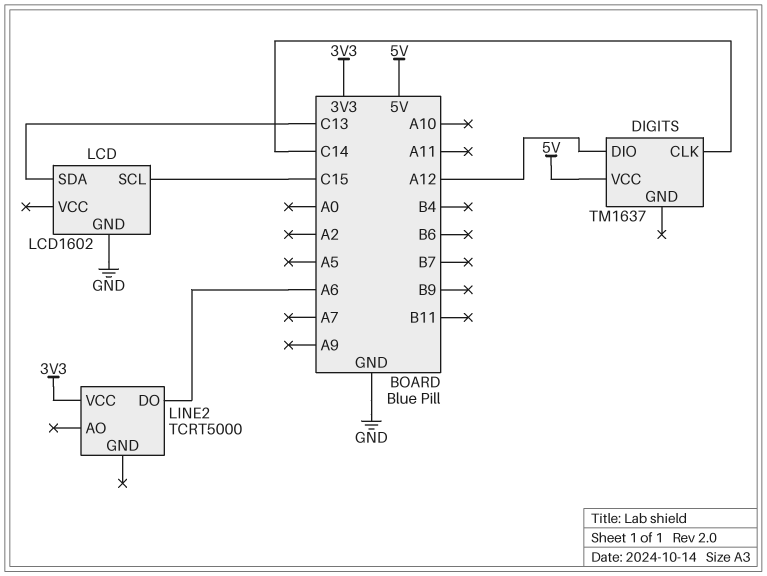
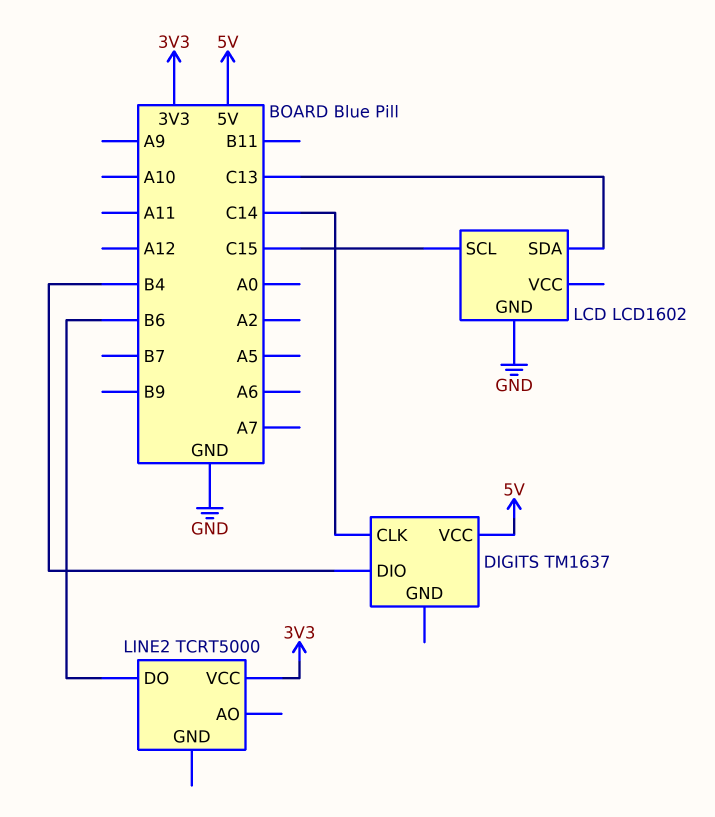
DIGITS pin DIO: A12 -> B4
LINE2 pin DO: A6 -> B6

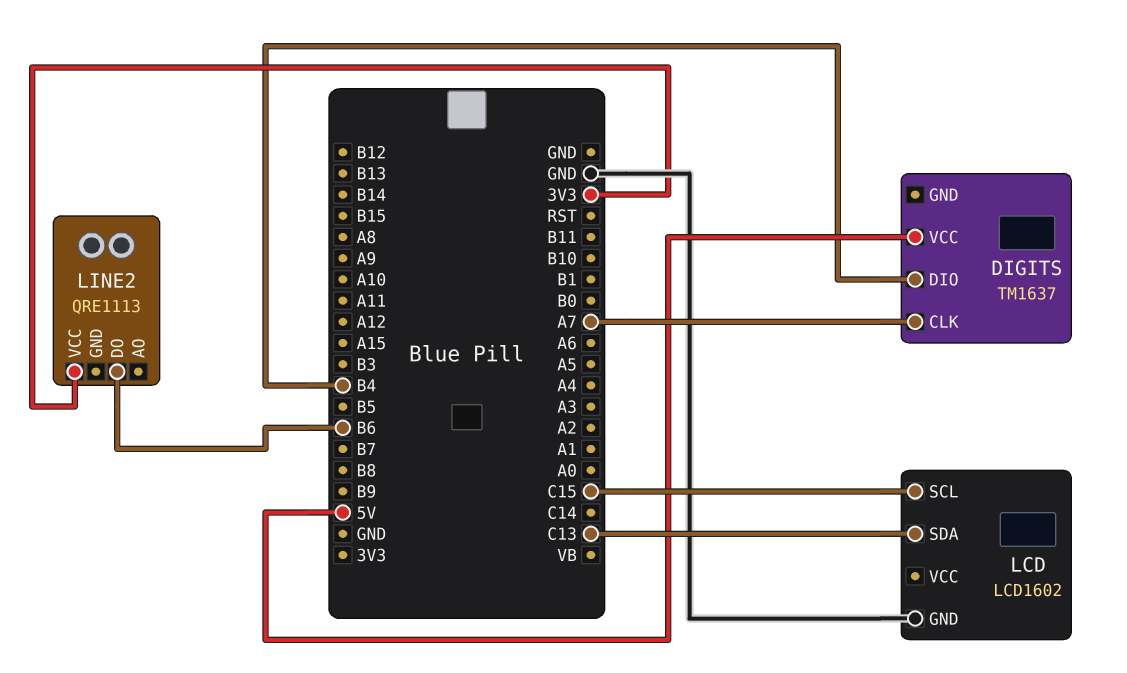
DIGITS pin CLK: C14 -> A7
LINE2: TCRT5000 -> QRE1113

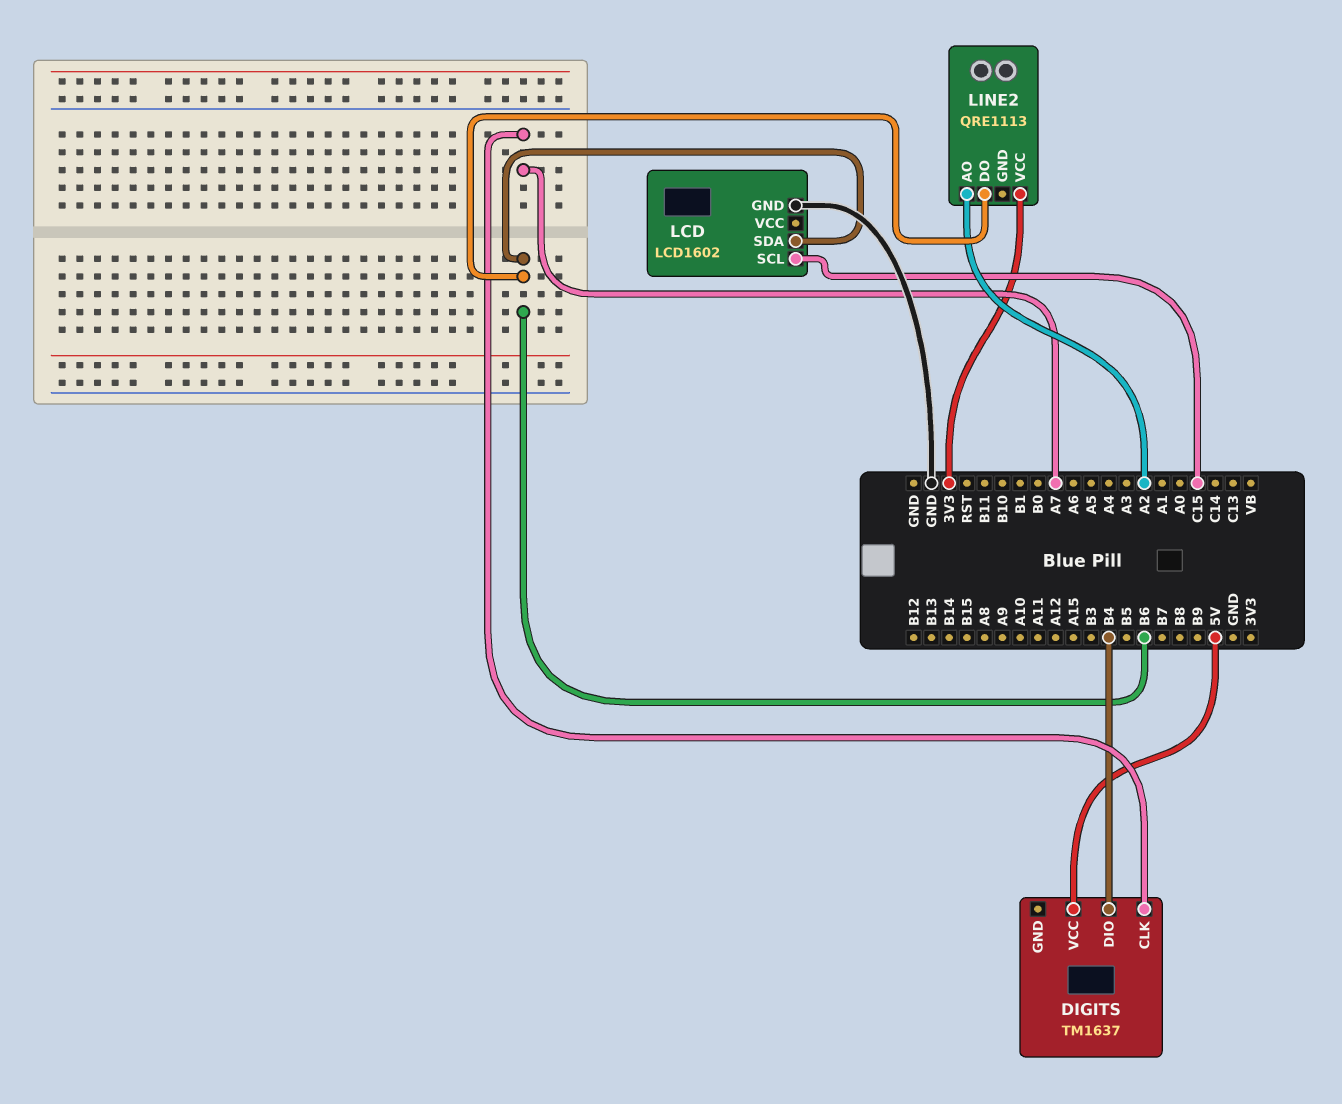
LCD pin SDA: C13 -> B6
LINE2 pin AO: none -> A2

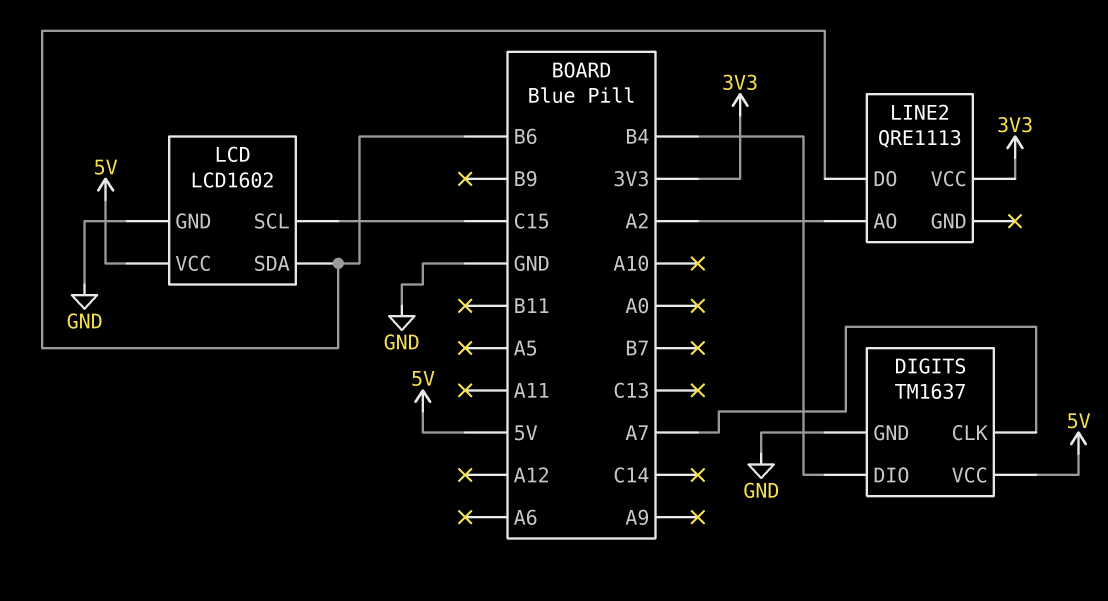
DIGITS pin GND: none -> GND
LCD pin VCC: none -> 5V

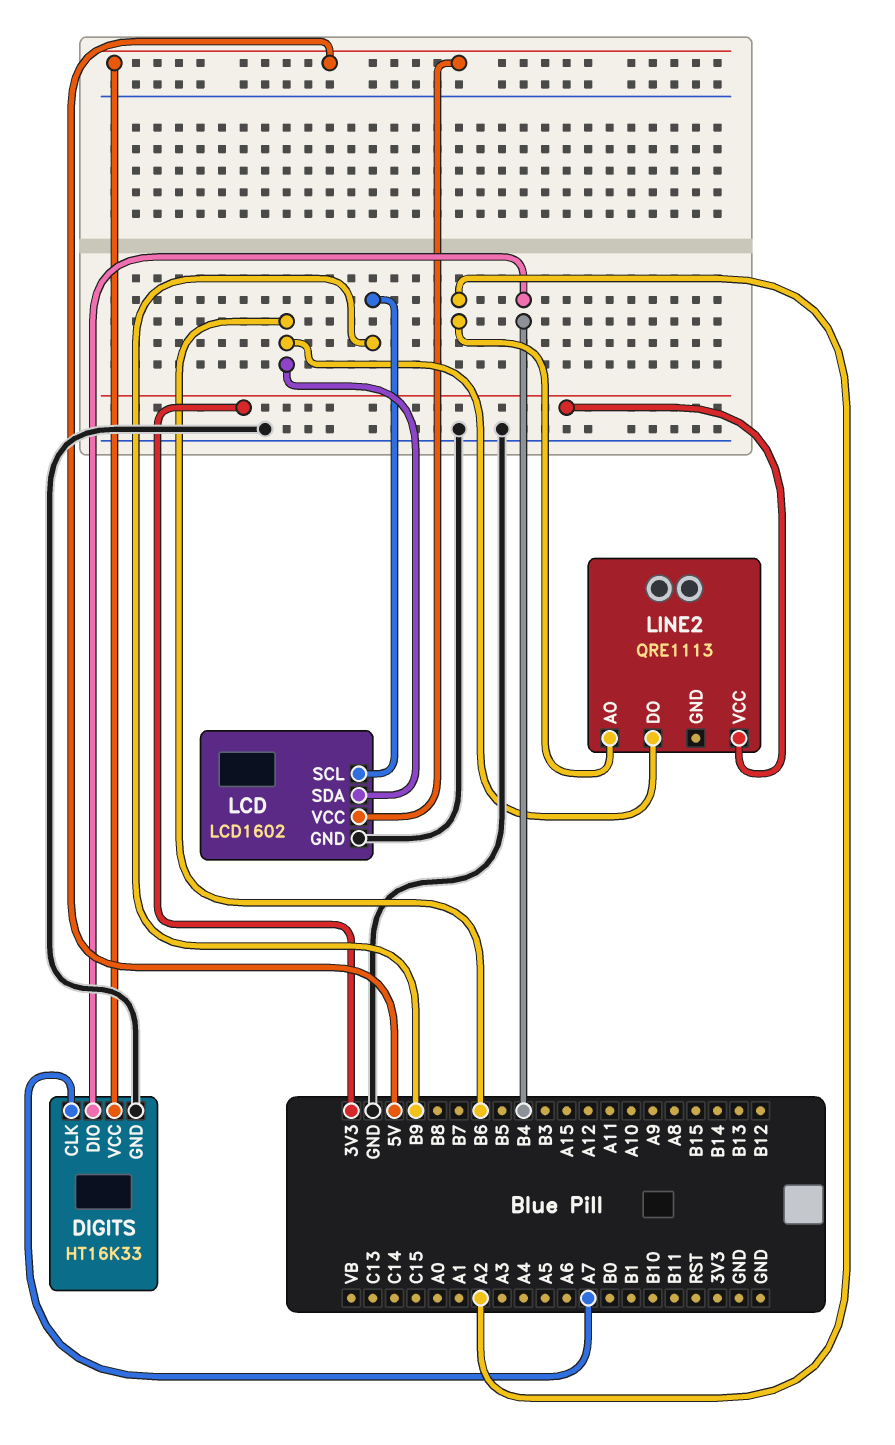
DIGITS: TM1637 -> HT16K33
LCD pin SCL: C15 -> B9

